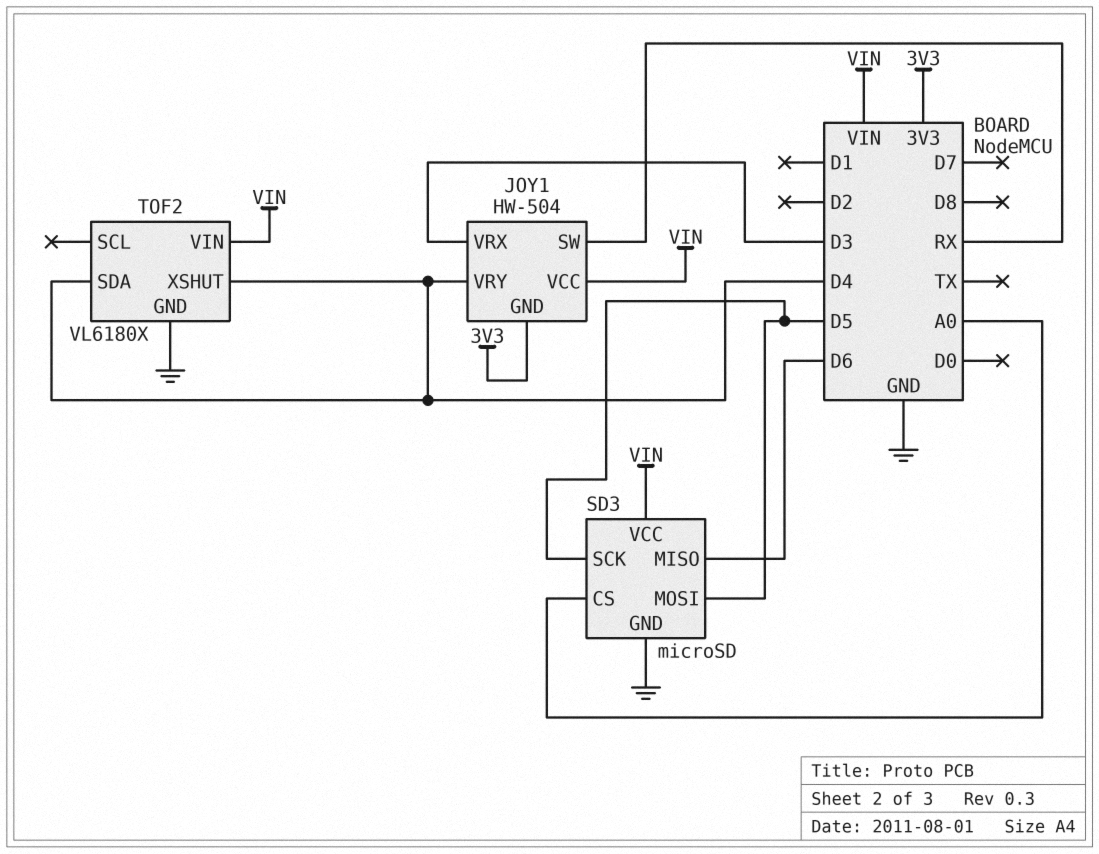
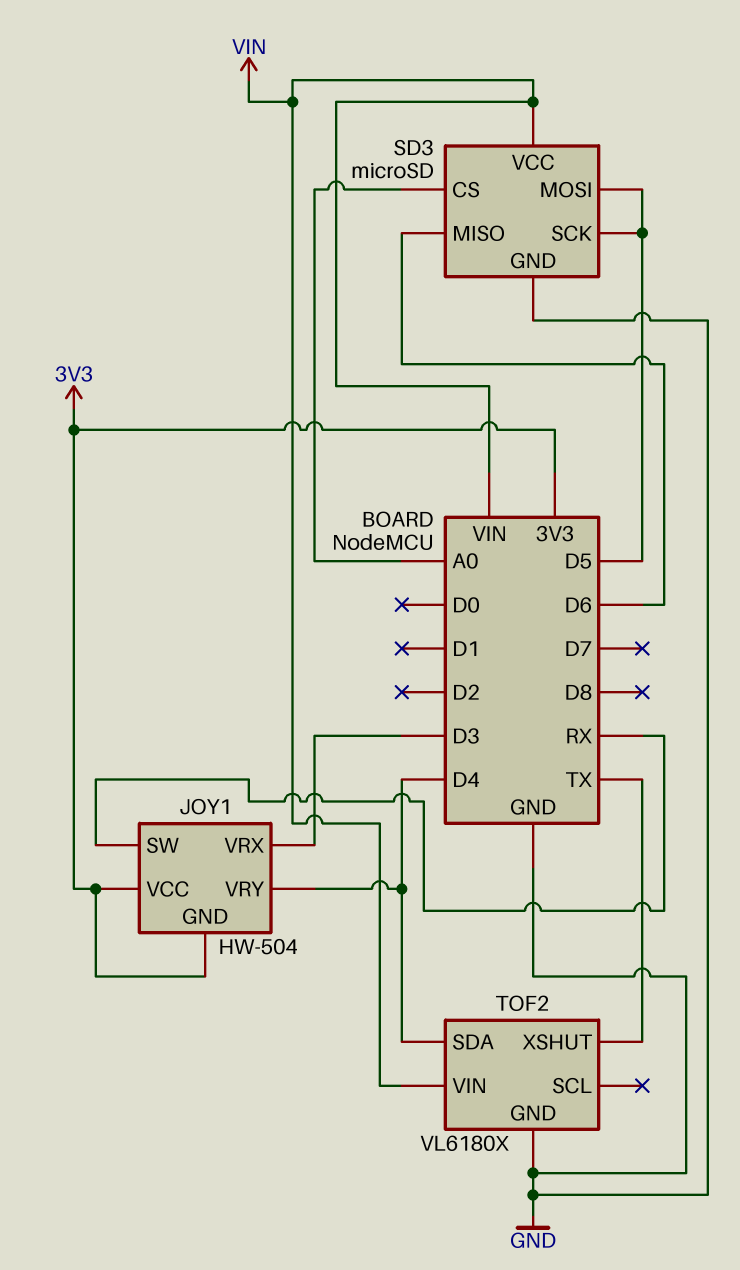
JOY1 pin VCC: VIN -> 3V3
TOF2 pin XSHUT: D4 -> TX

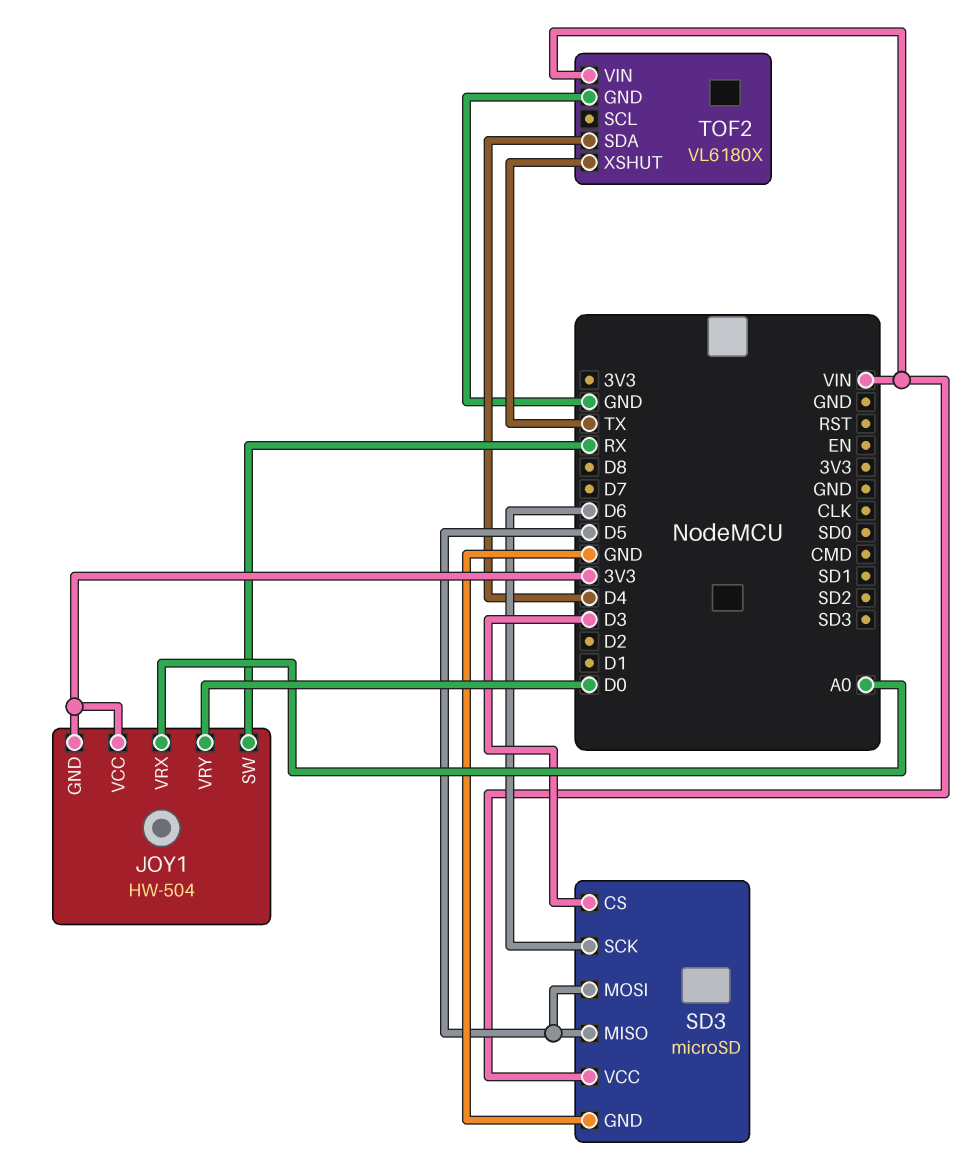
JOY1 pin VRX: D3 -> A0
JOY1 pin VRY: D4 -> D0
SD3 pin CS: A0 -> D3
SD3 pin MISO: D6 -> D5
SD3 pin SCK: D5 -> D6

